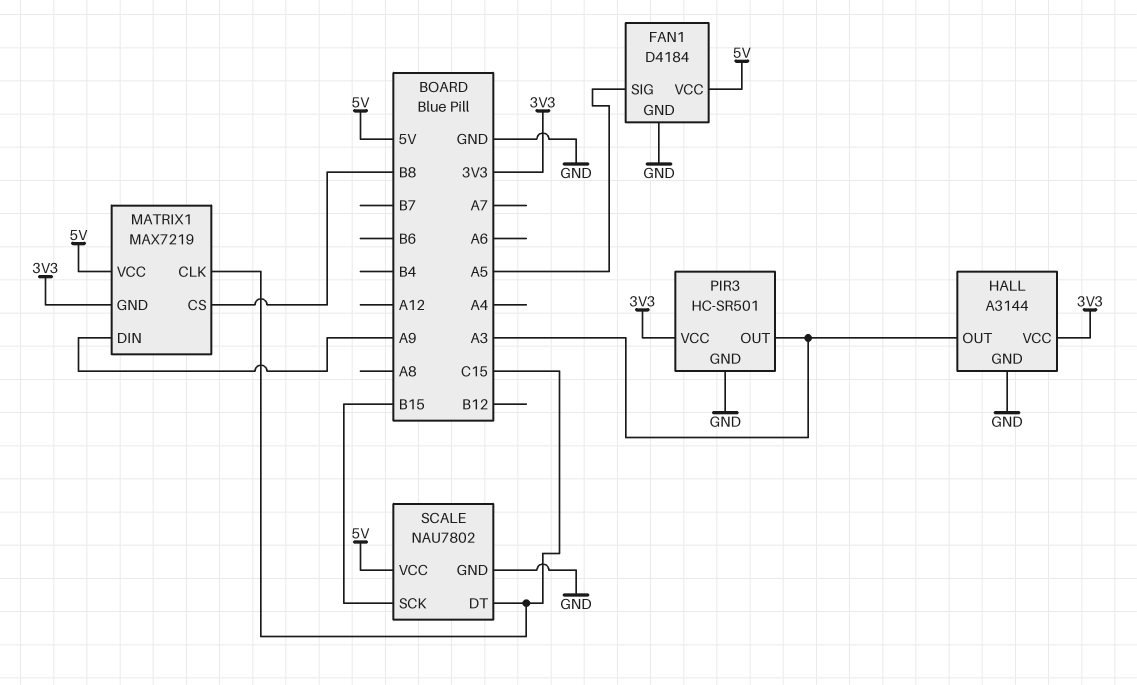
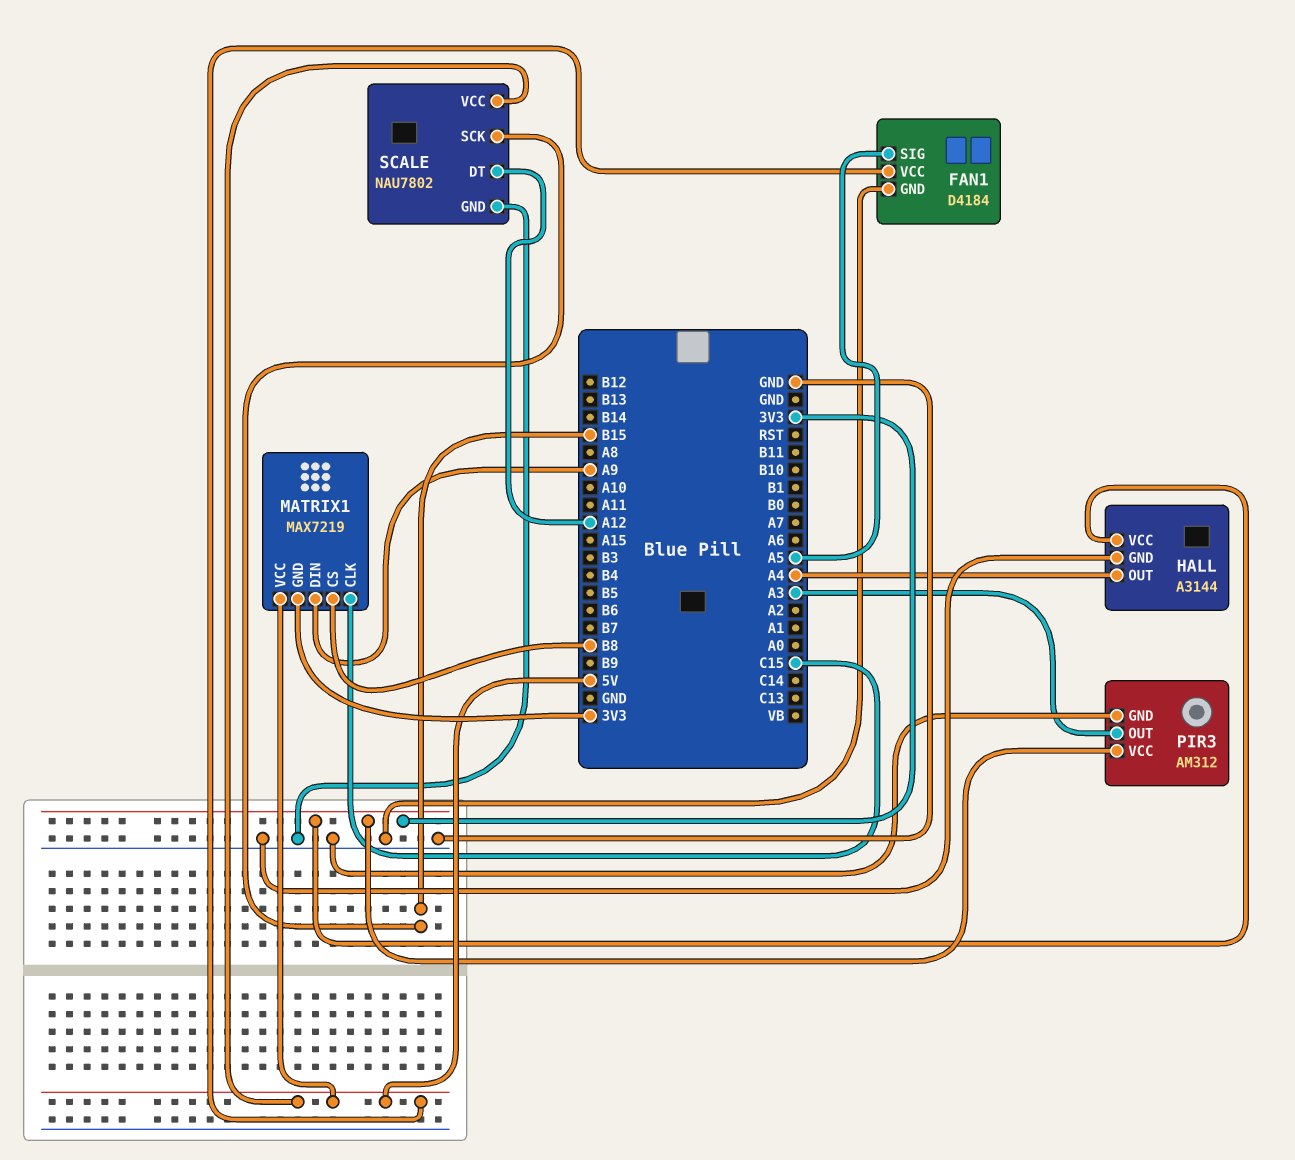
HALL pin OUT: A3 -> A4
PIR3: HC-SR501 -> AM312
SCALE pin DT: C15 -> A12

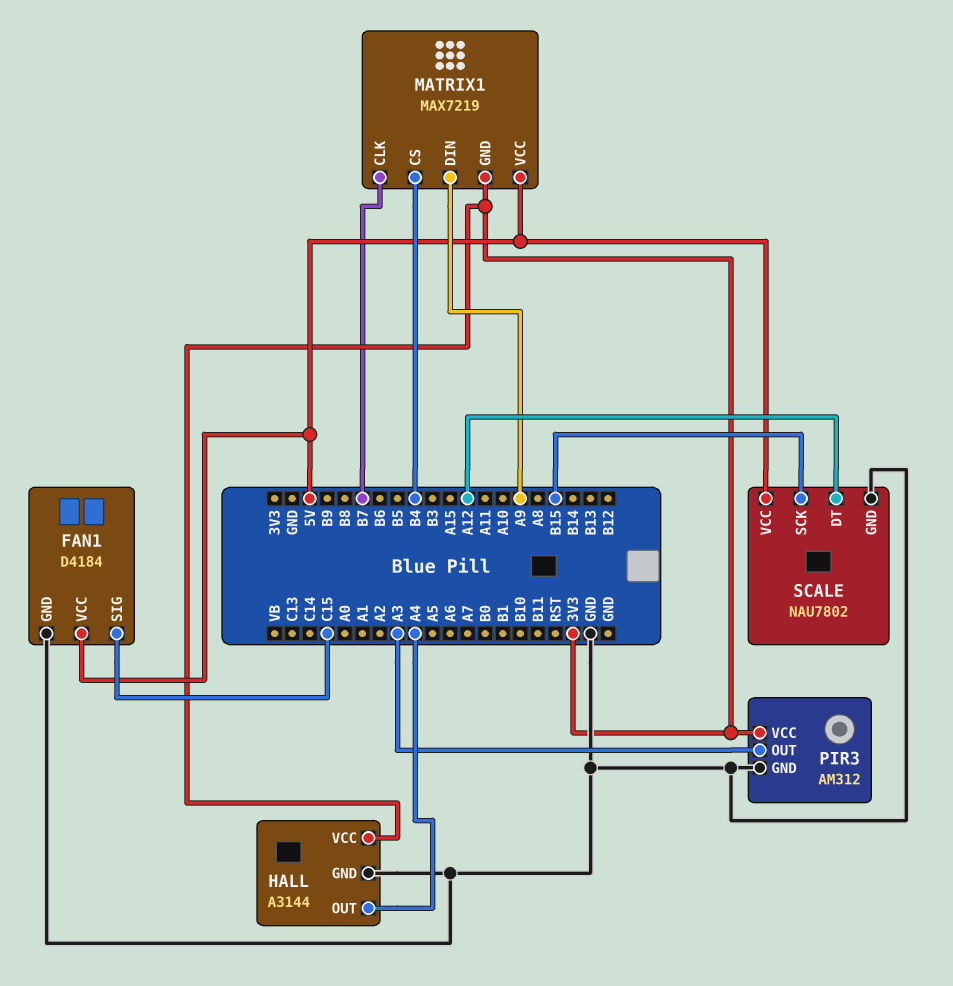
FAN1 pin SIG: A5 -> C15
MATRIX1 pin CLK: C15 -> B7
MATRIX1 pin CS: B8 -> B4

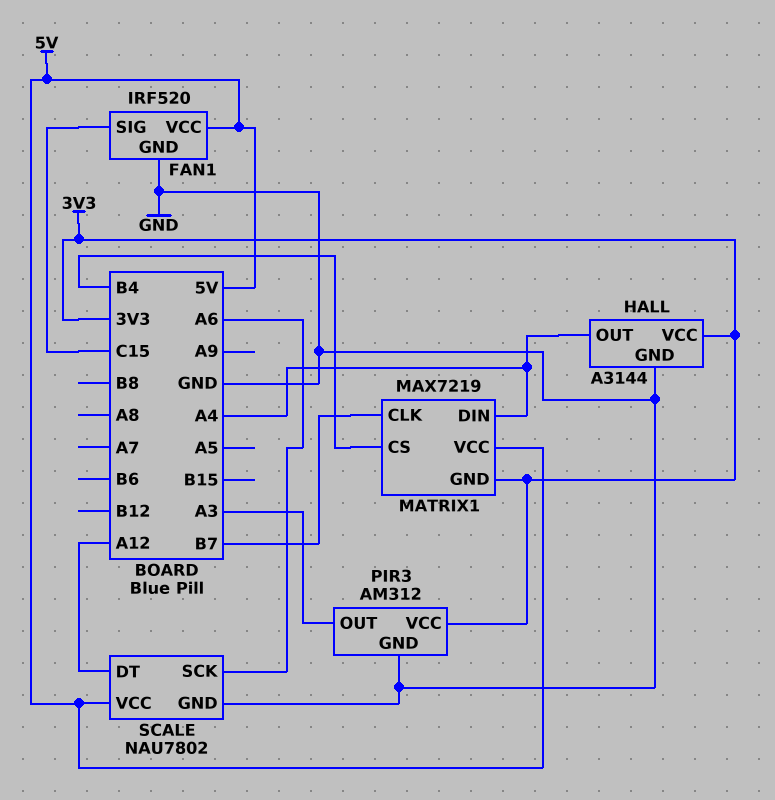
FAN1: D4184 -> IRF520
MATRIX1 pin DIN: A9 -> A4
SCALE pin SCK: B15 -> A6

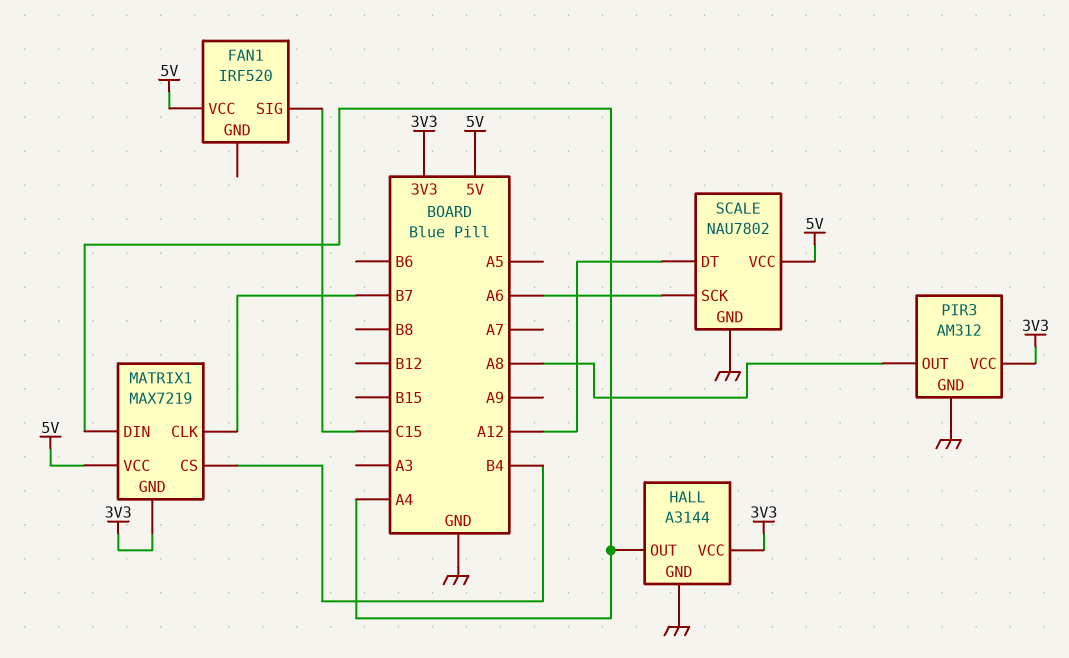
FAN1 pin GND: GND -> none
PIR3 pin OUT: A3 -> A8

